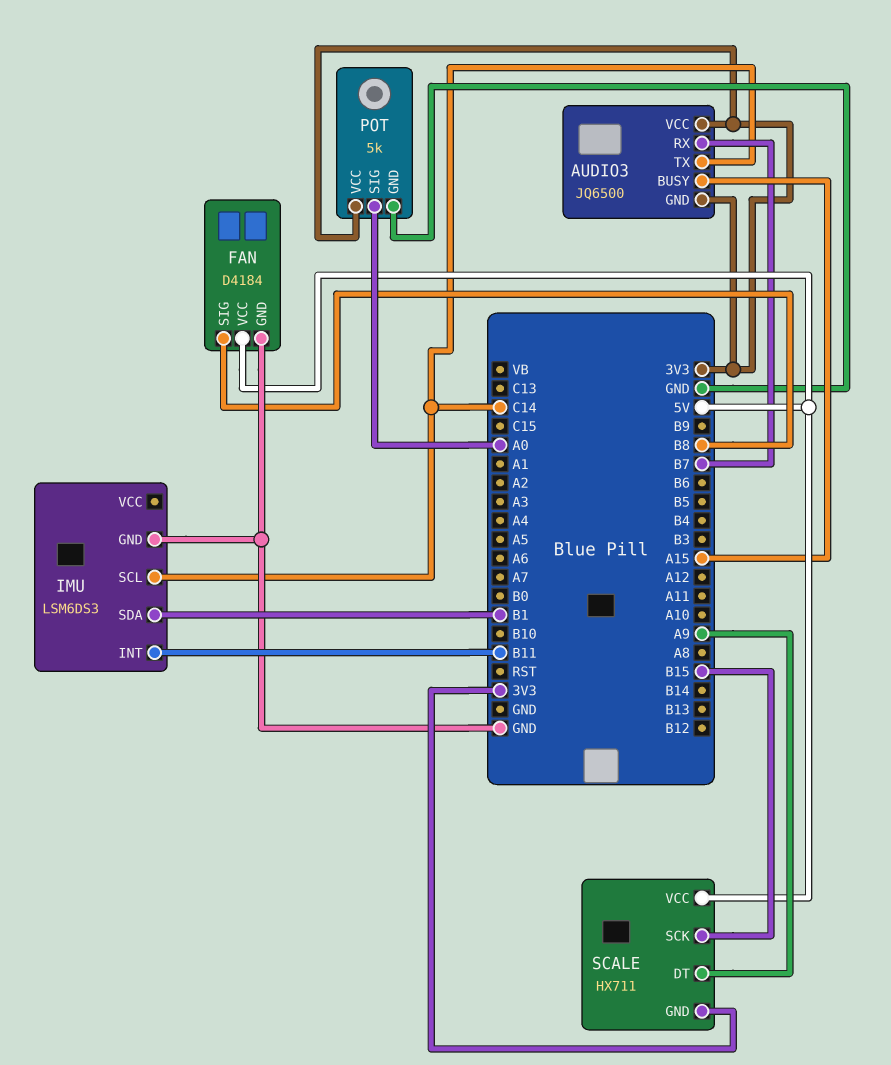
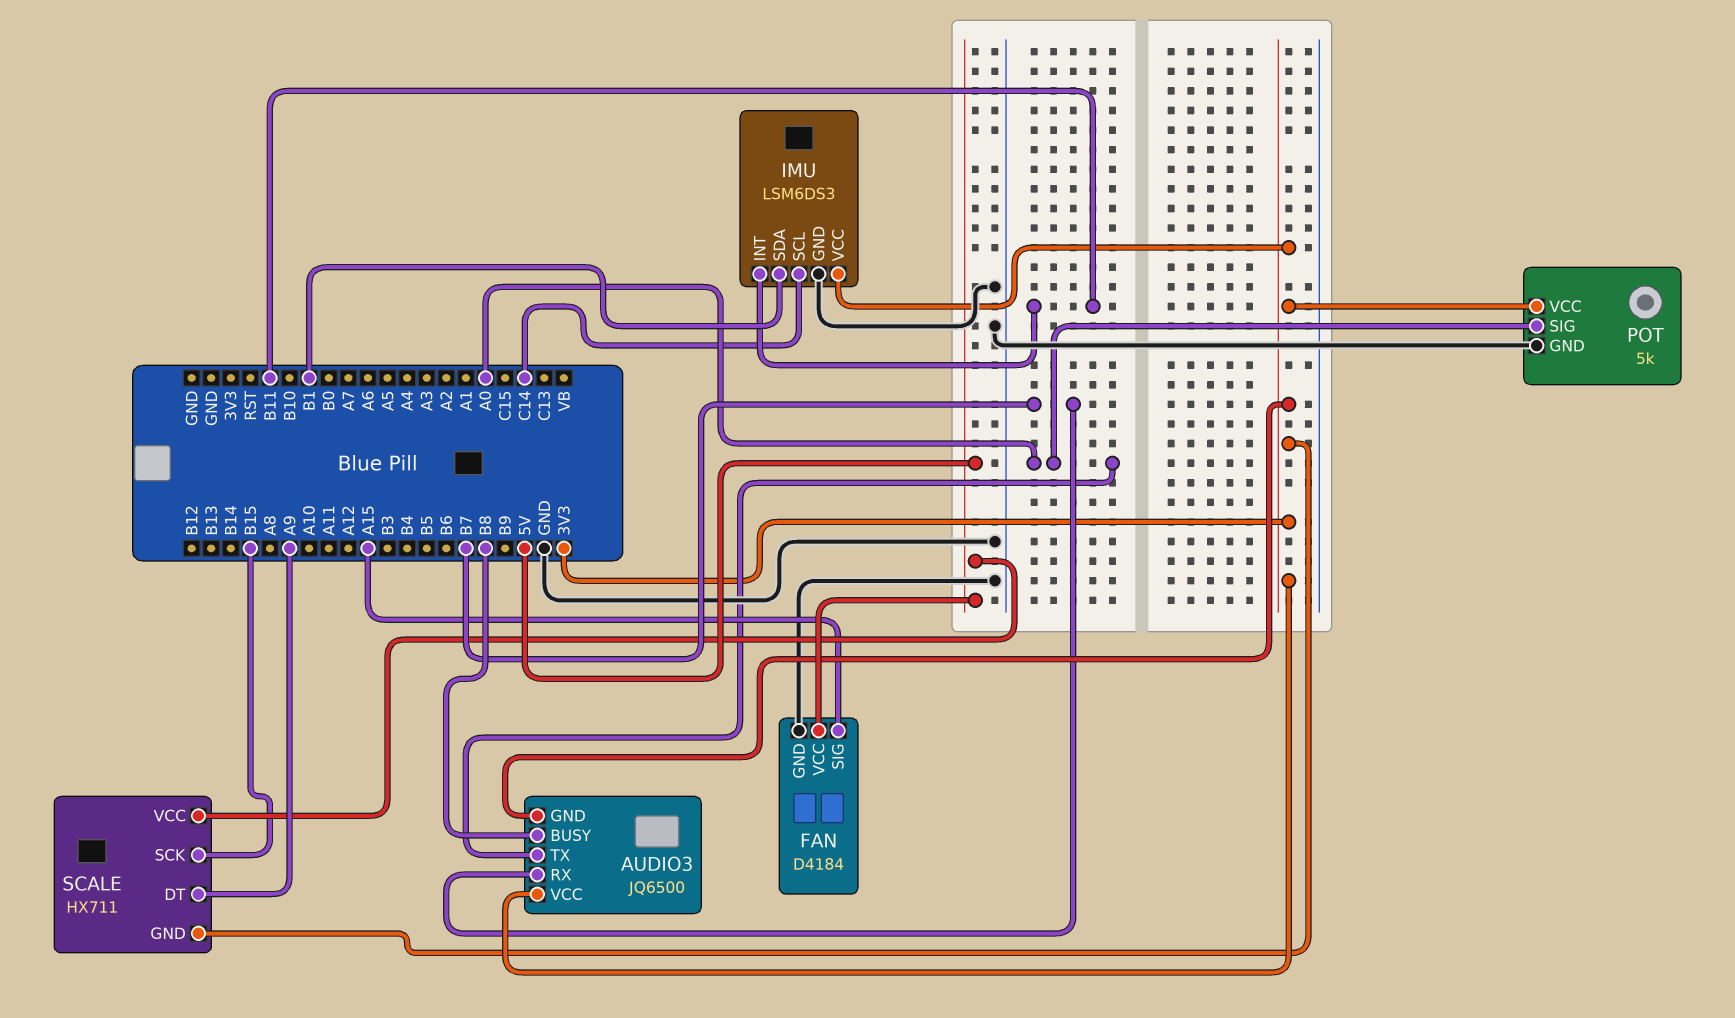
AUDIO3 pin BUSY: A15 -> B8
AUDIO3 pin TX: C14 -> A0
FAN pin SIG: B8 -> A15
IMU pin VCC: none -> 3V3

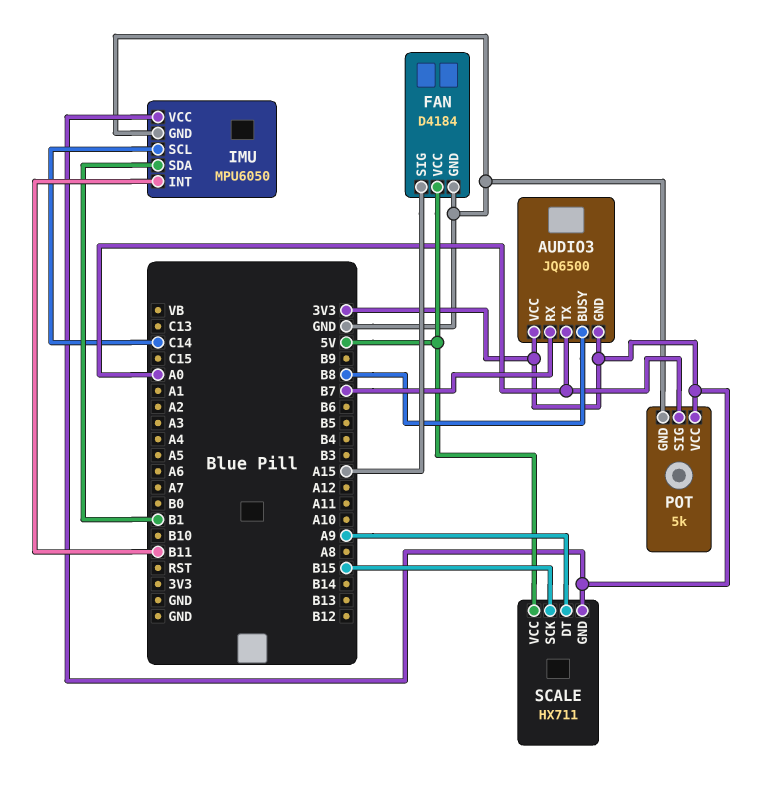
IMU: LSM6DS3 -> MPU6050

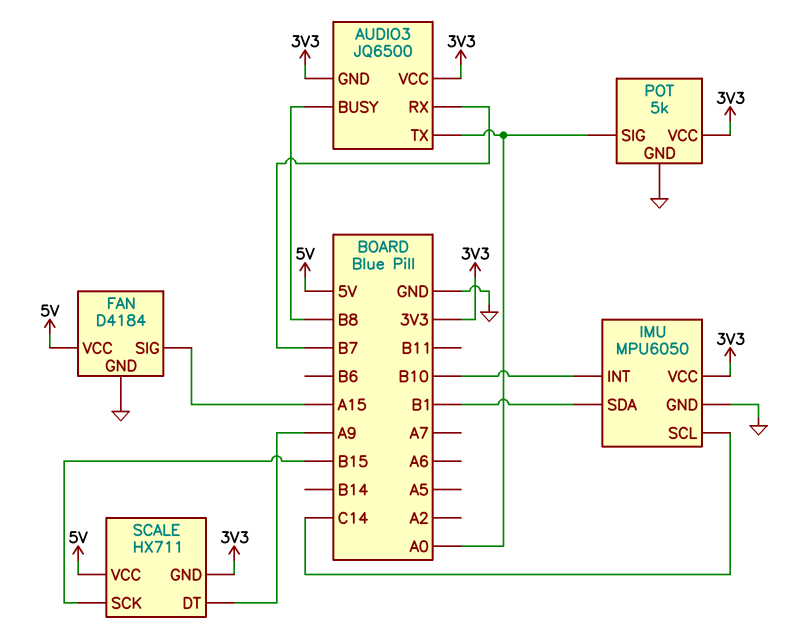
IMU pin INT: B11 -> B10

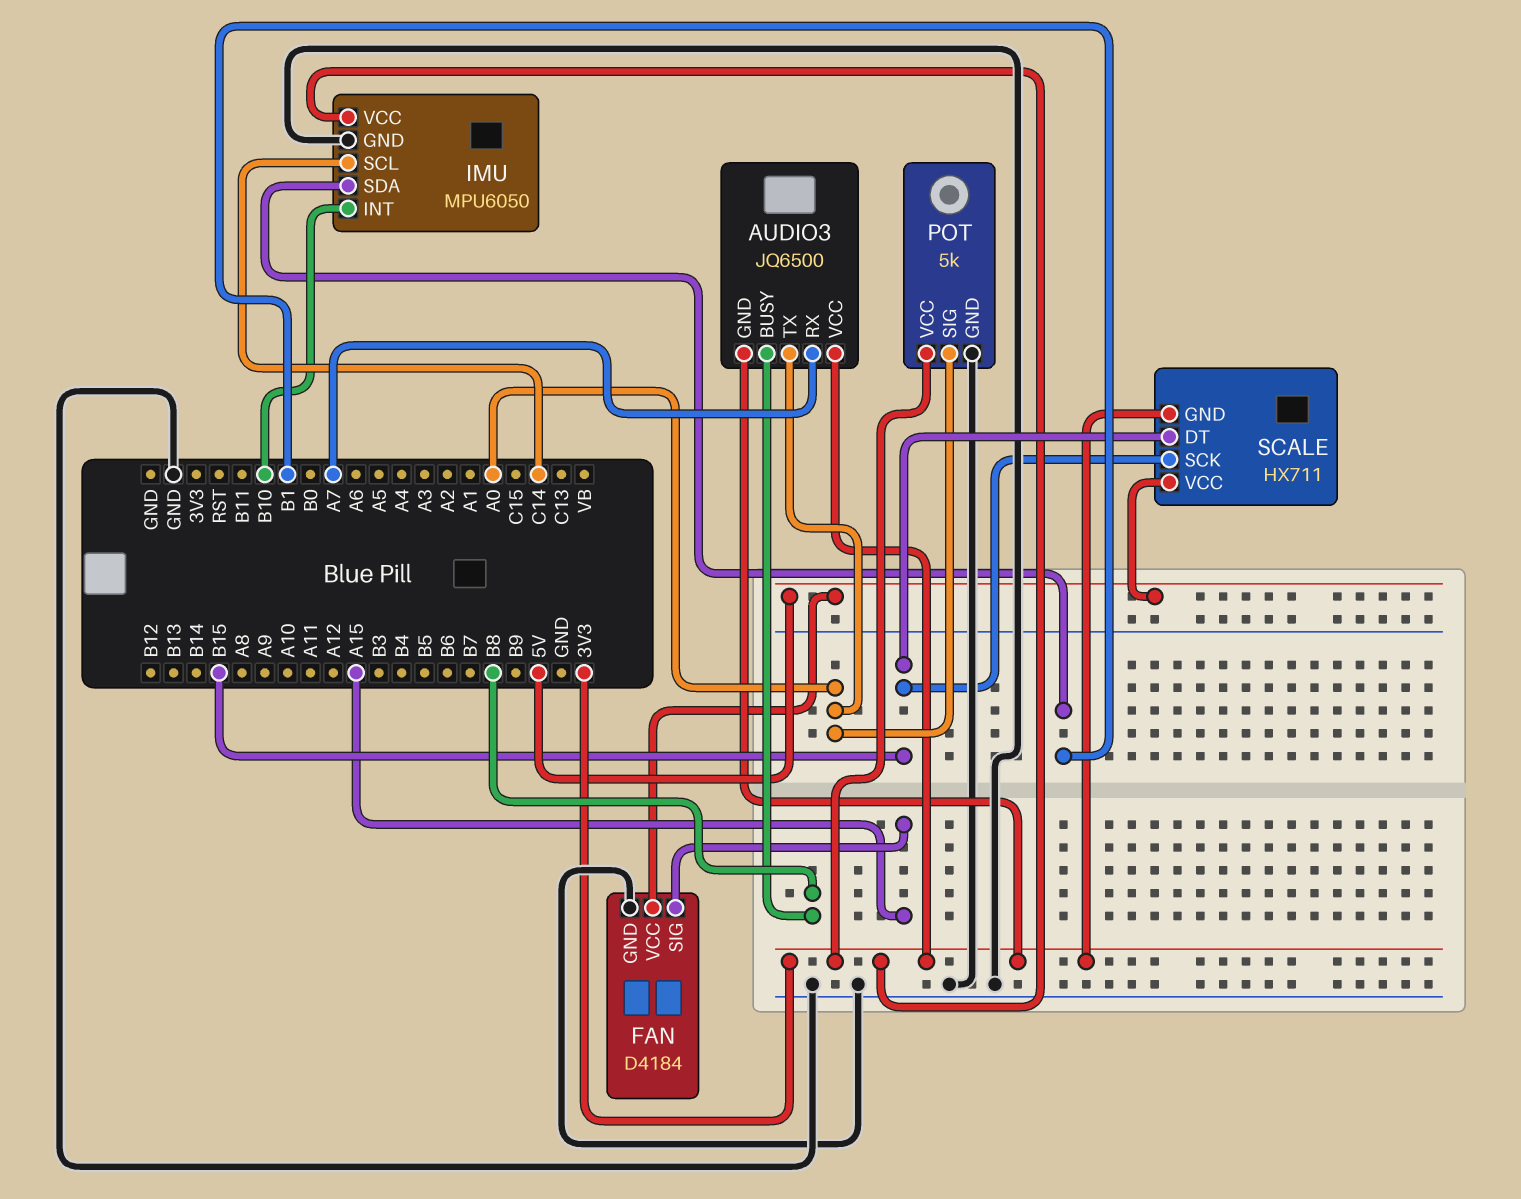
AUDIO3 pin RX: B7 -> A7
SCALE pin DT: A9 -> B15

